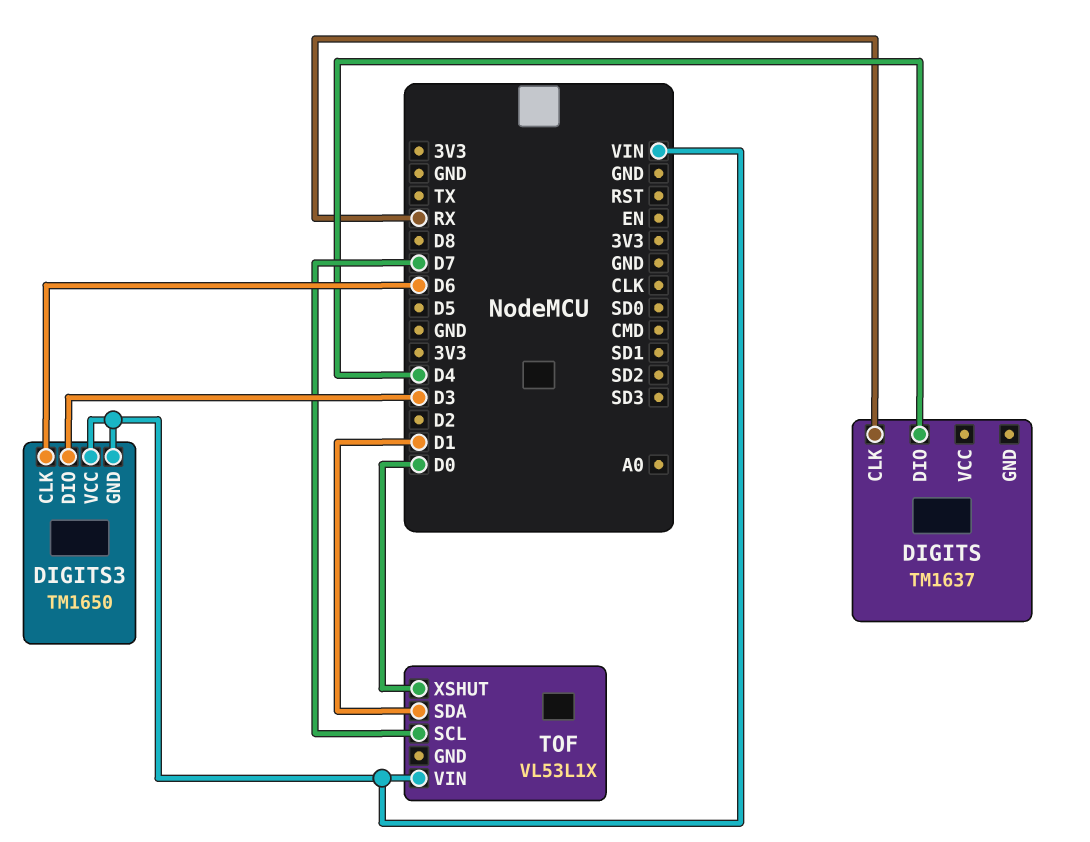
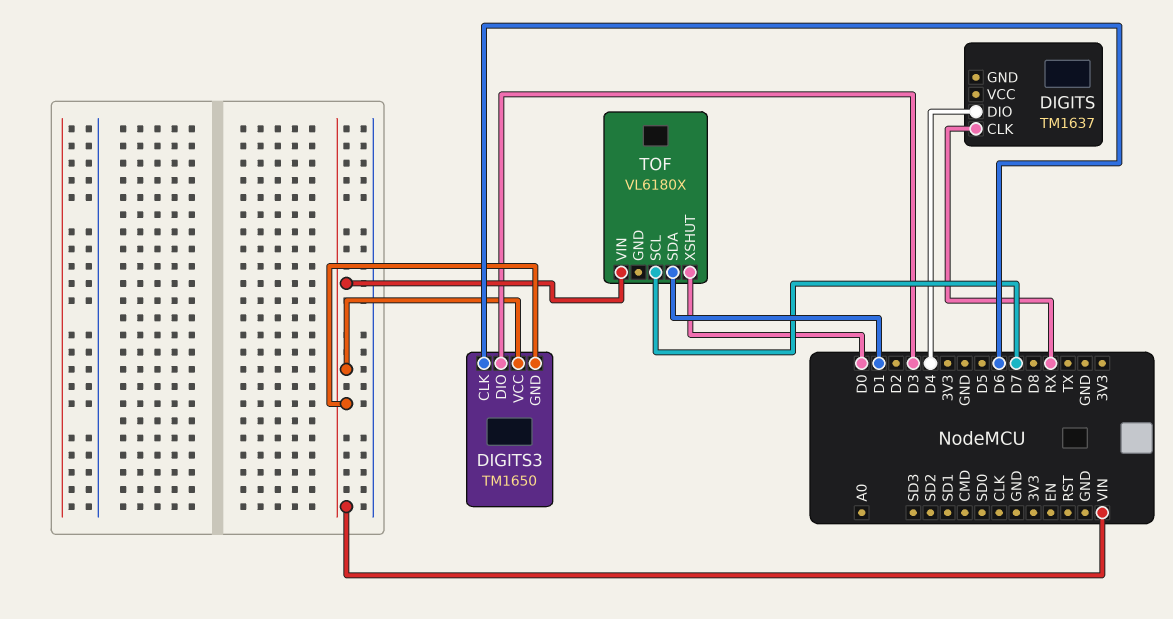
TOF: VL53L1X -> VL6180X

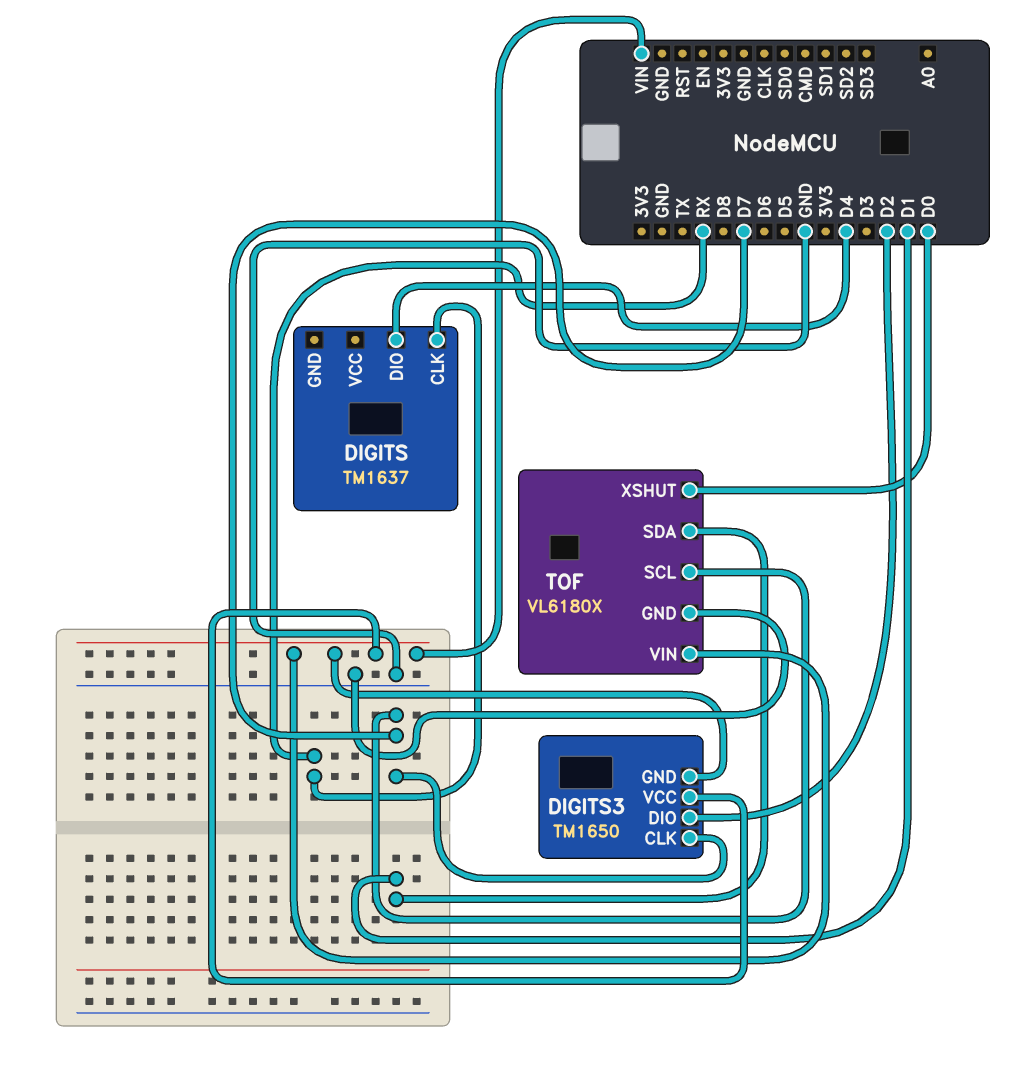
DIGITS3 pin CLK: D6 -> D7
DIGITS3 pin DIO: D3 -> D2
TOF pin GND: none -> GND

